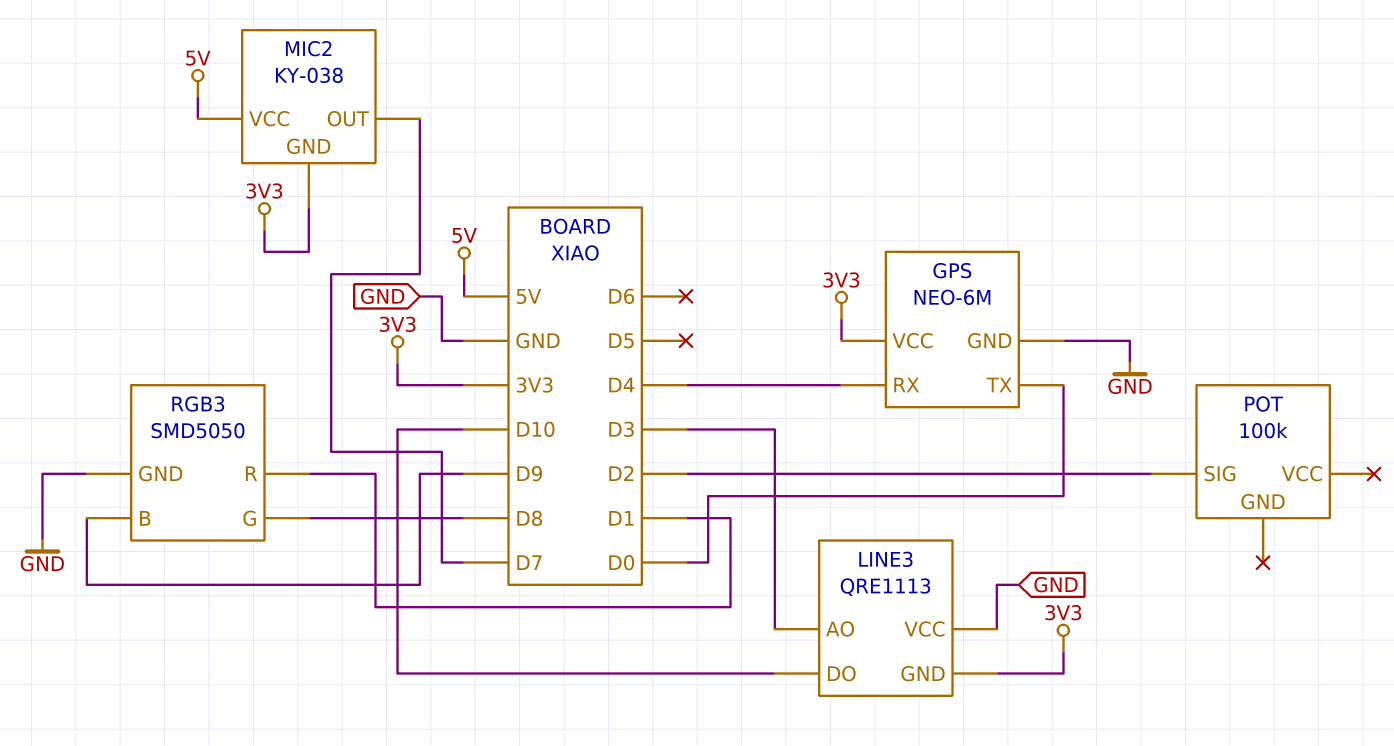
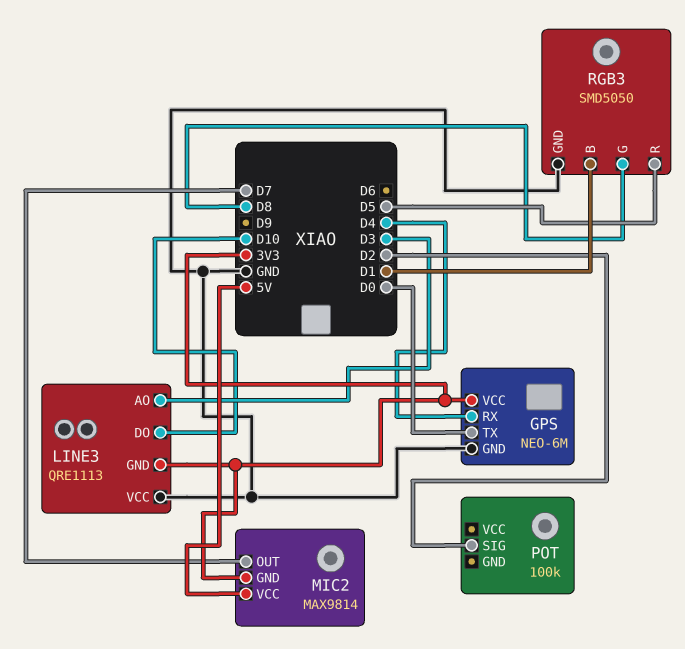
MIC2: KY-038 -> MAX9814
RGB3 pin B: D9 -> D1
RGB3 pin R: D1 -> D5

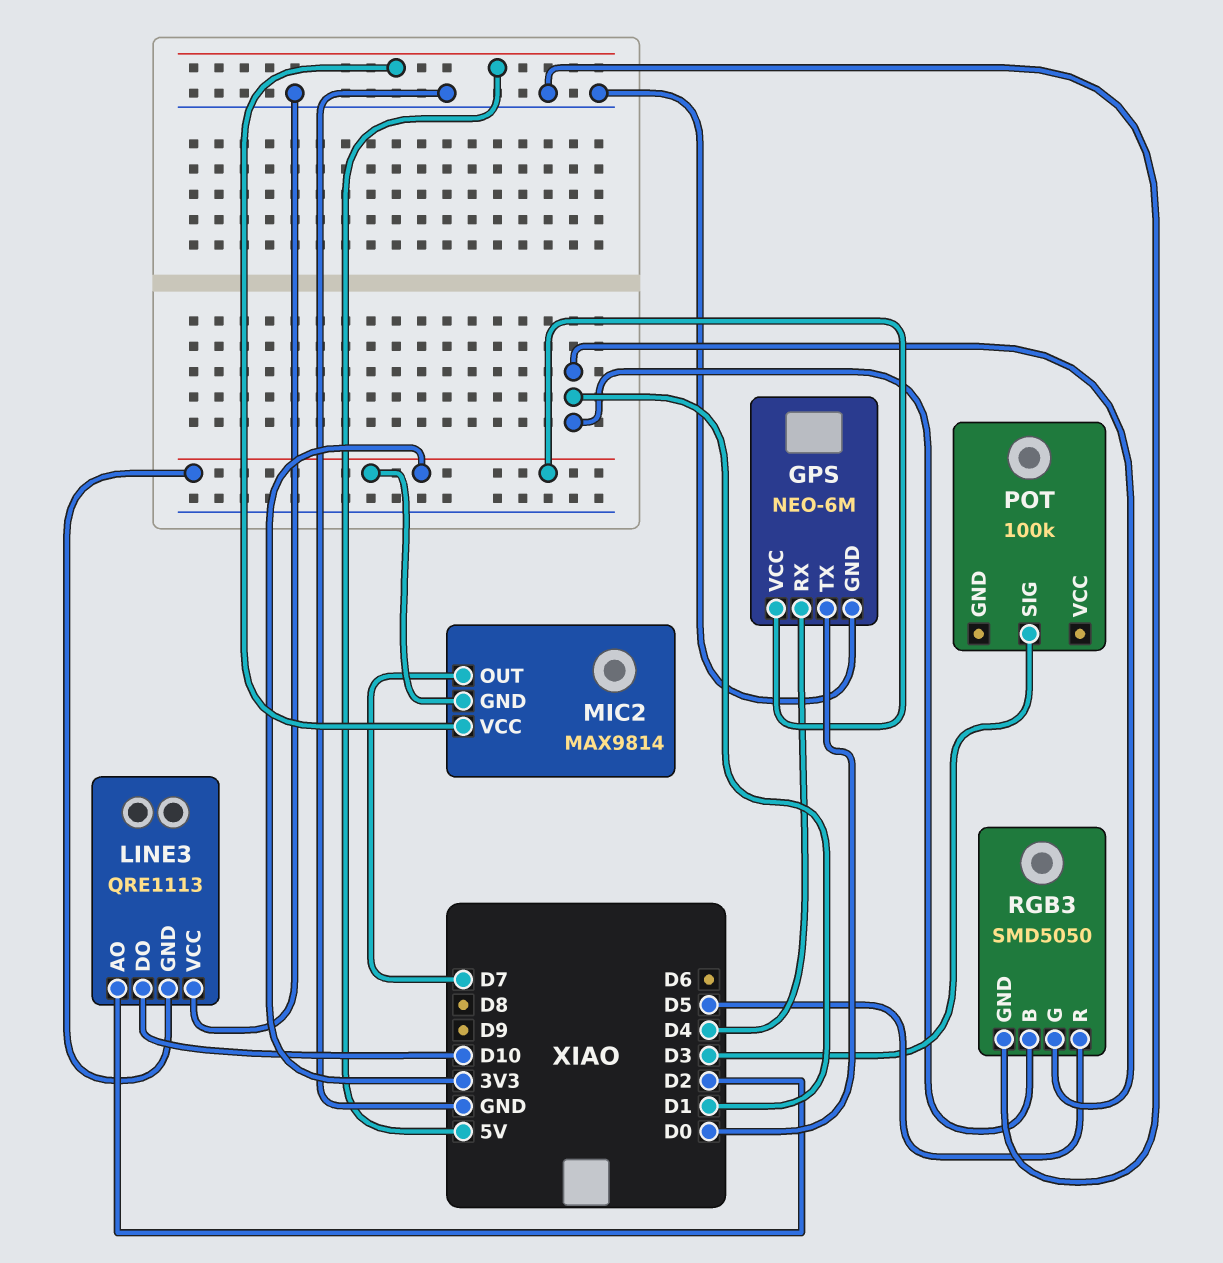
LINE3 pin AO: D3 -> D2
POT pin SIG: D2 -> D3
RGB3 pin G: D8 -> D1

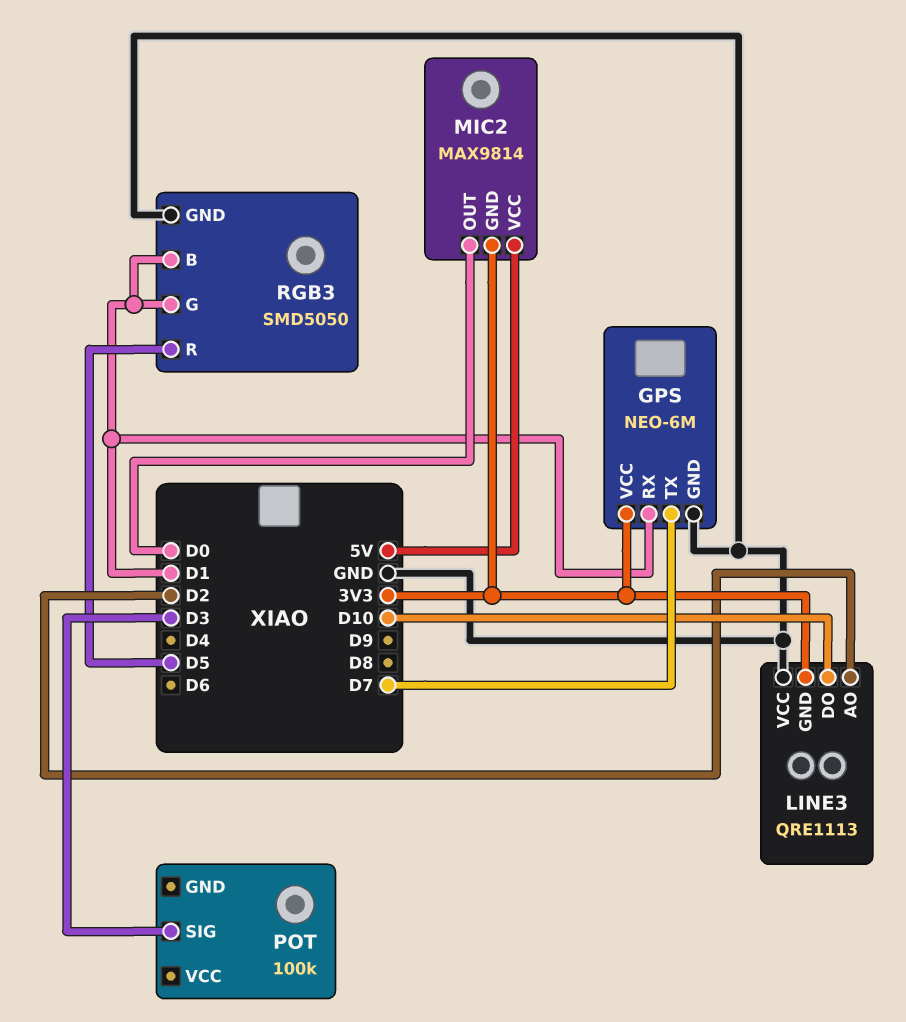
GPS pin RX: D4 -> D1
GPS pin TX: D0 -> D7
MIC2 pin OUT: D7 -> D0

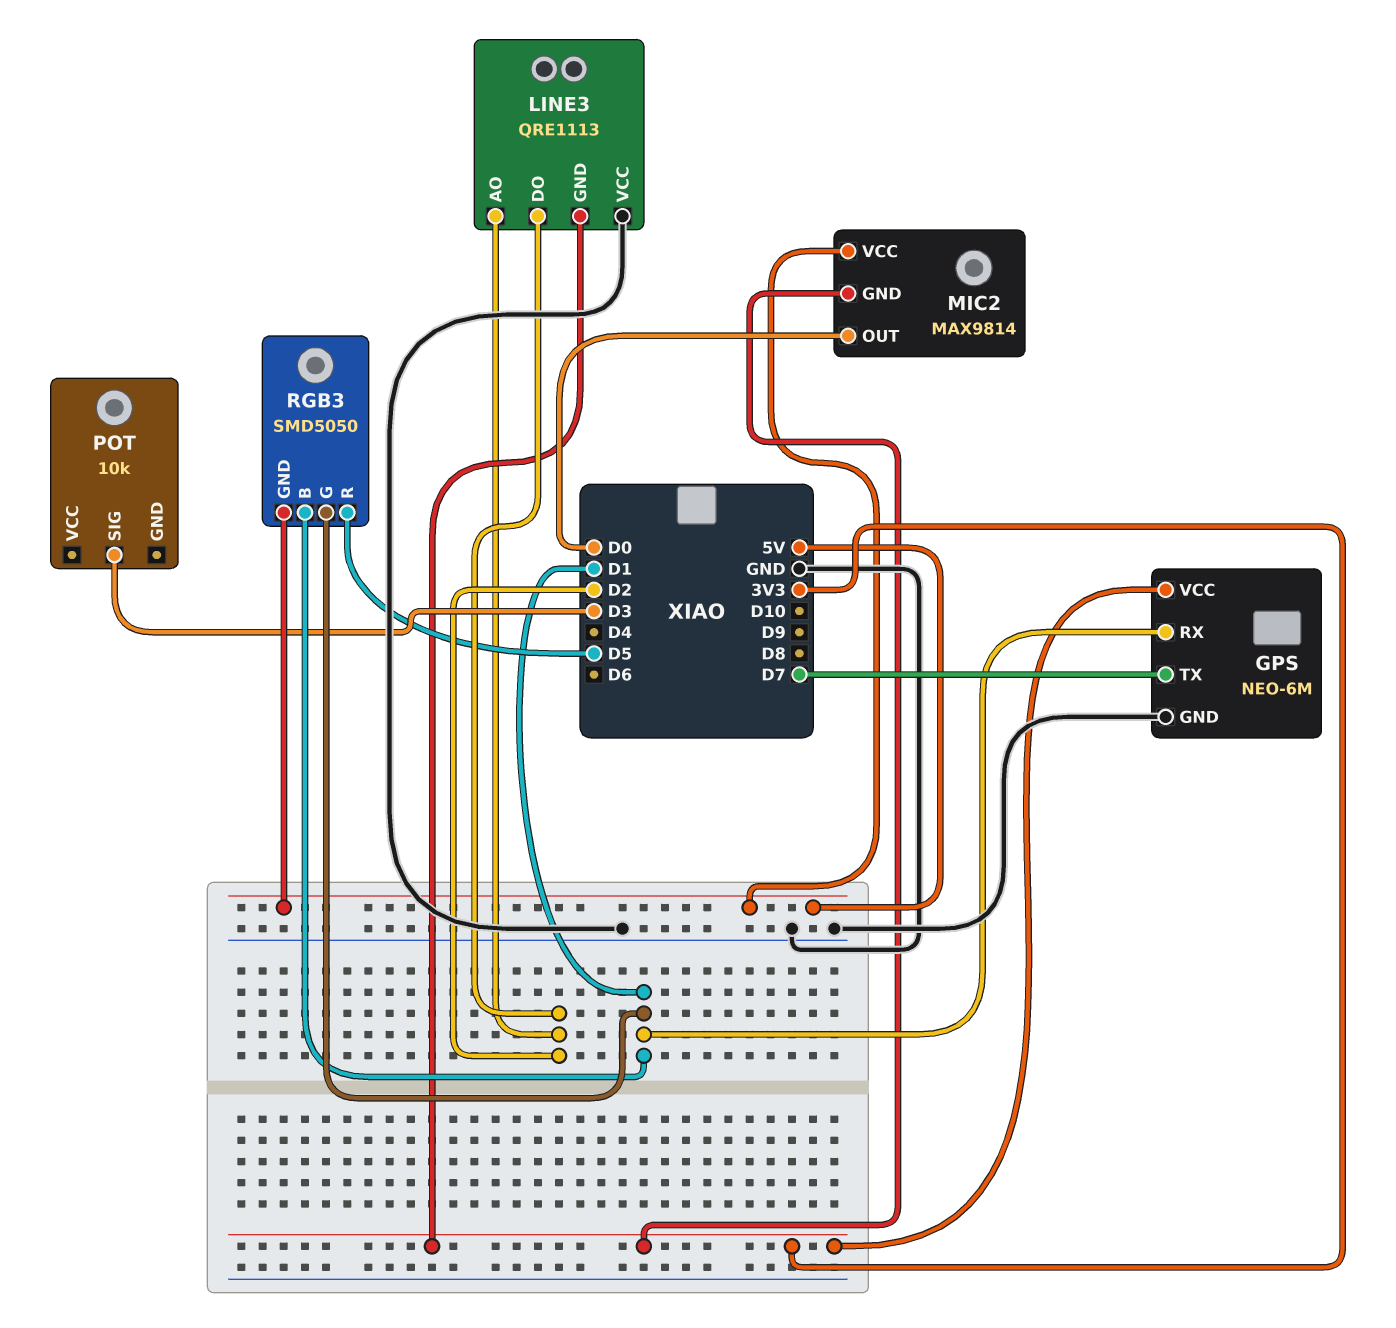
LINE3 pin DO: D10 -> D2
POT: 100k -> 10k
RGB3 pin GND: GND -> 5V

